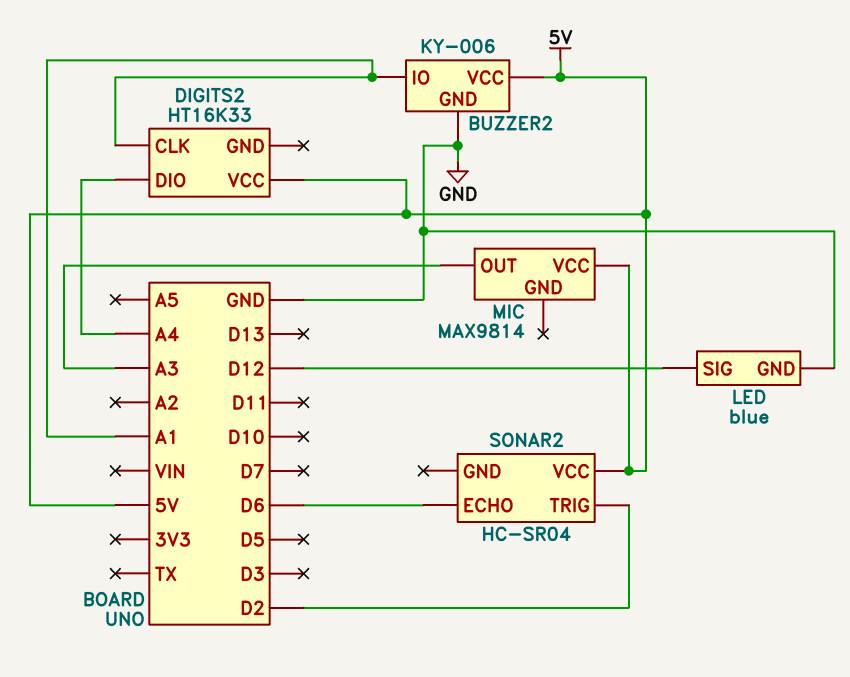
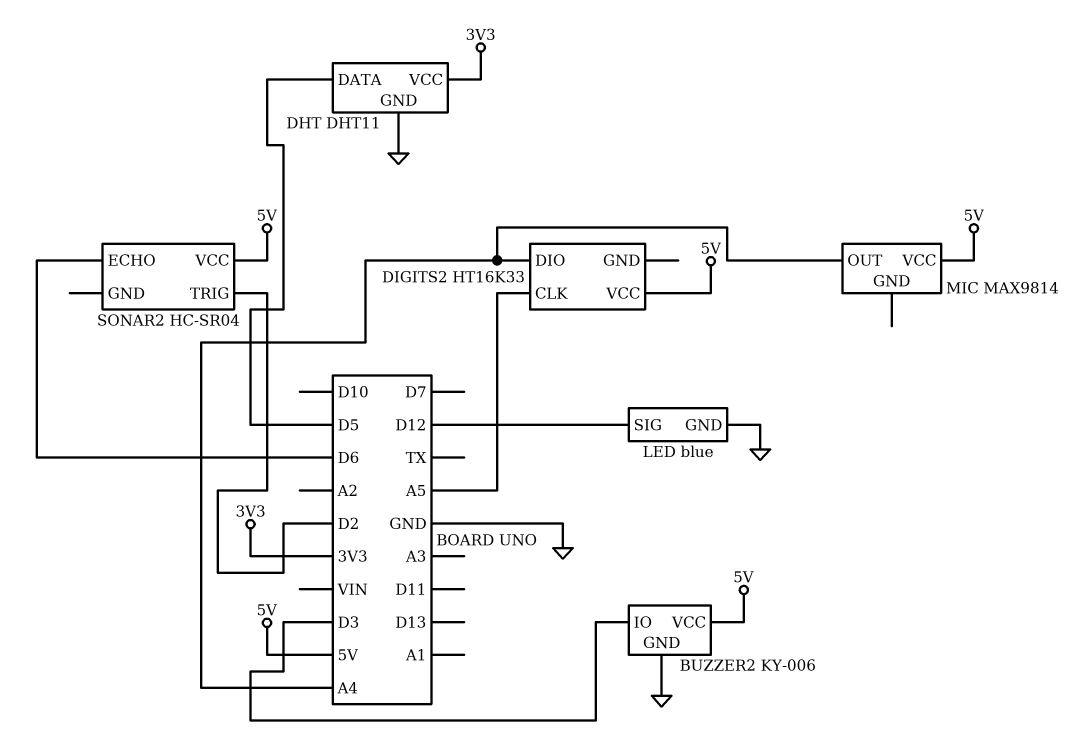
BUZZER2 pin IO: A1 -> D3
DHT: none -> DHT11
DHT pin DATA: none -> D5
DHT pin GND: none -> GND
DHT pin VCC: none -> 3V3
DIGITS2 pin CLK: A1 -> A5
MIC pin OUT: A3 -> A4

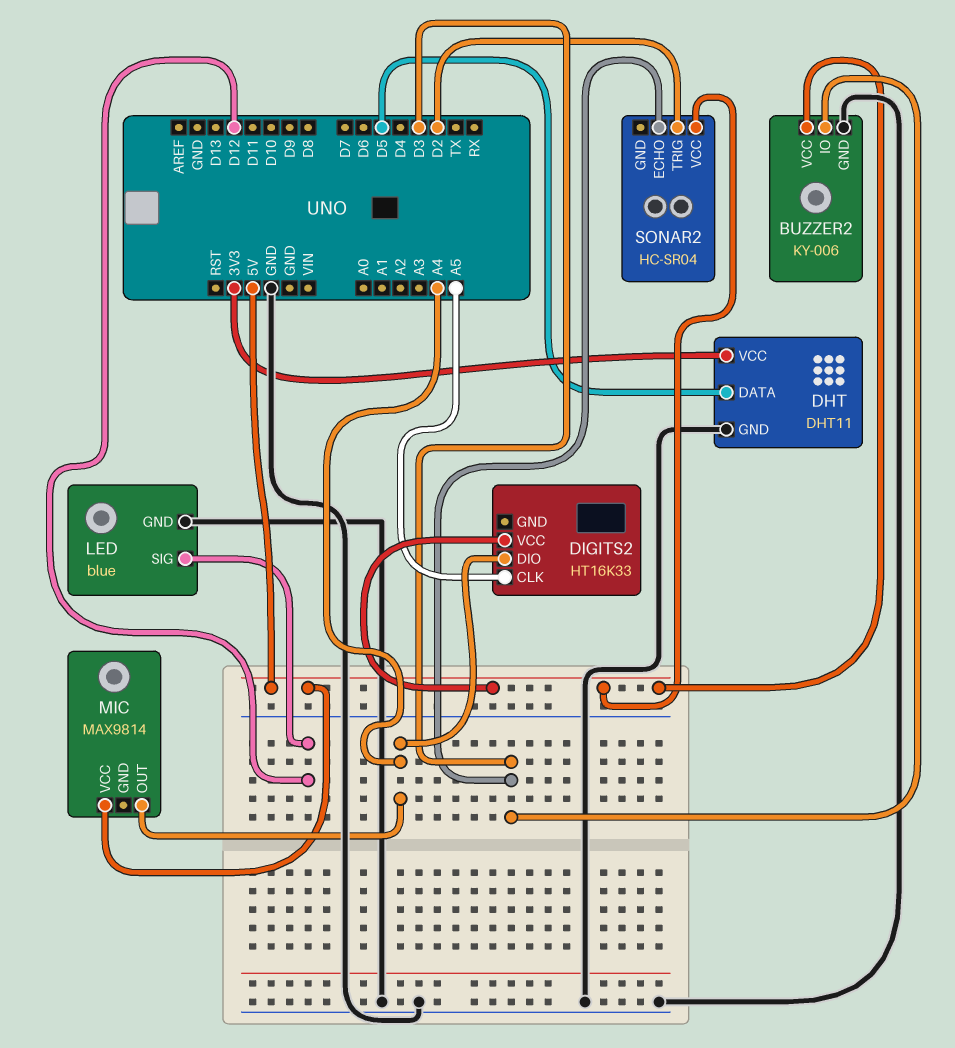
SONAR2 pin ECHO: D6 -> D3

